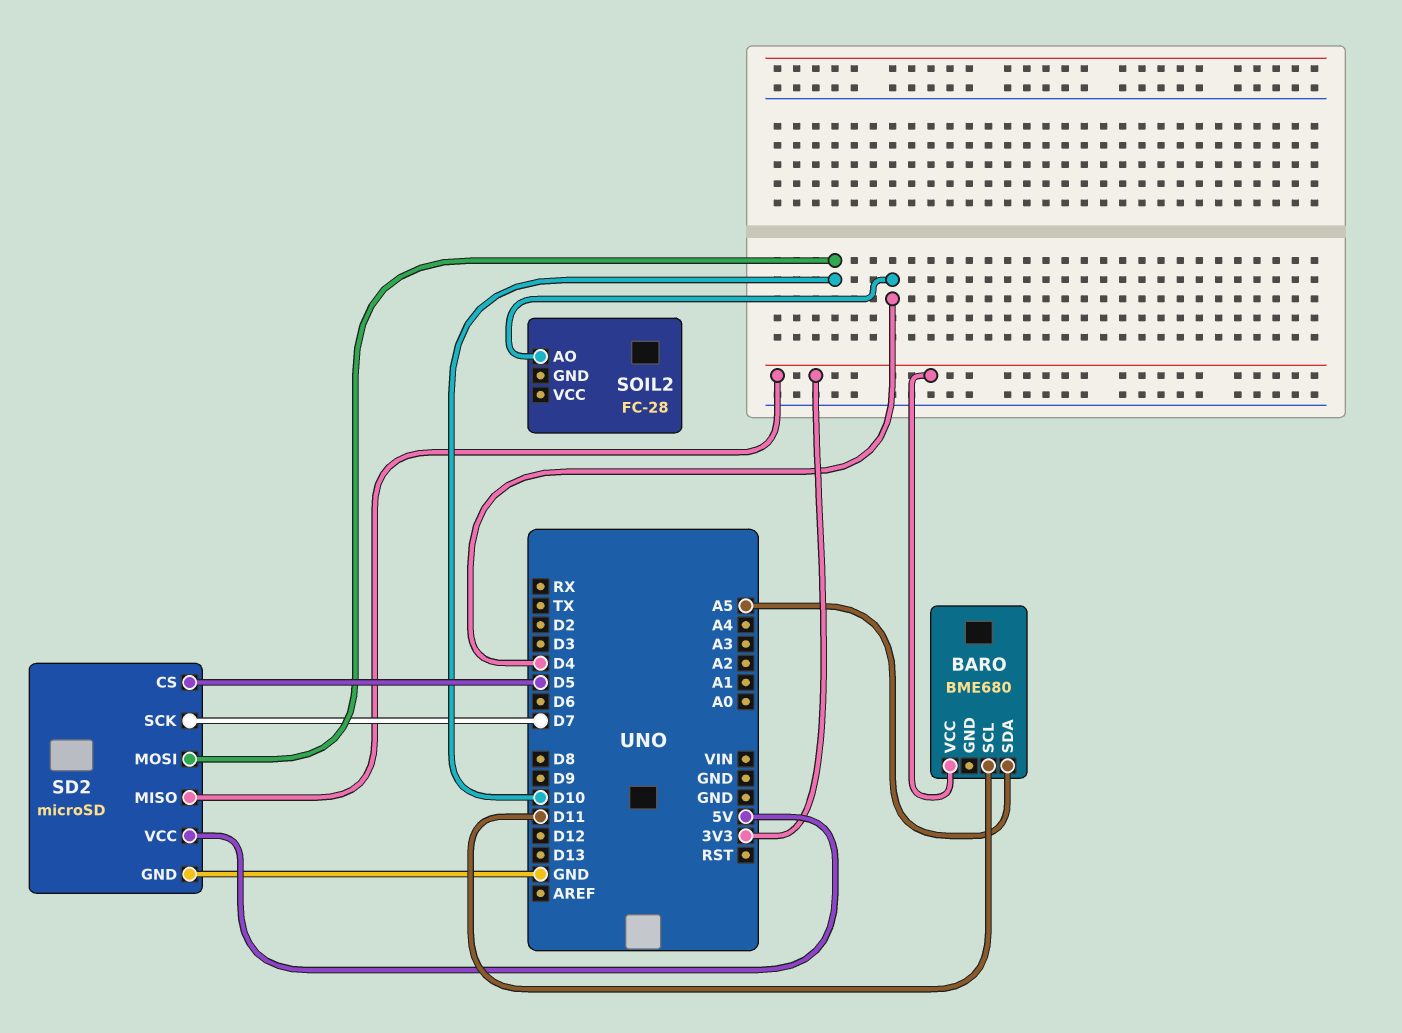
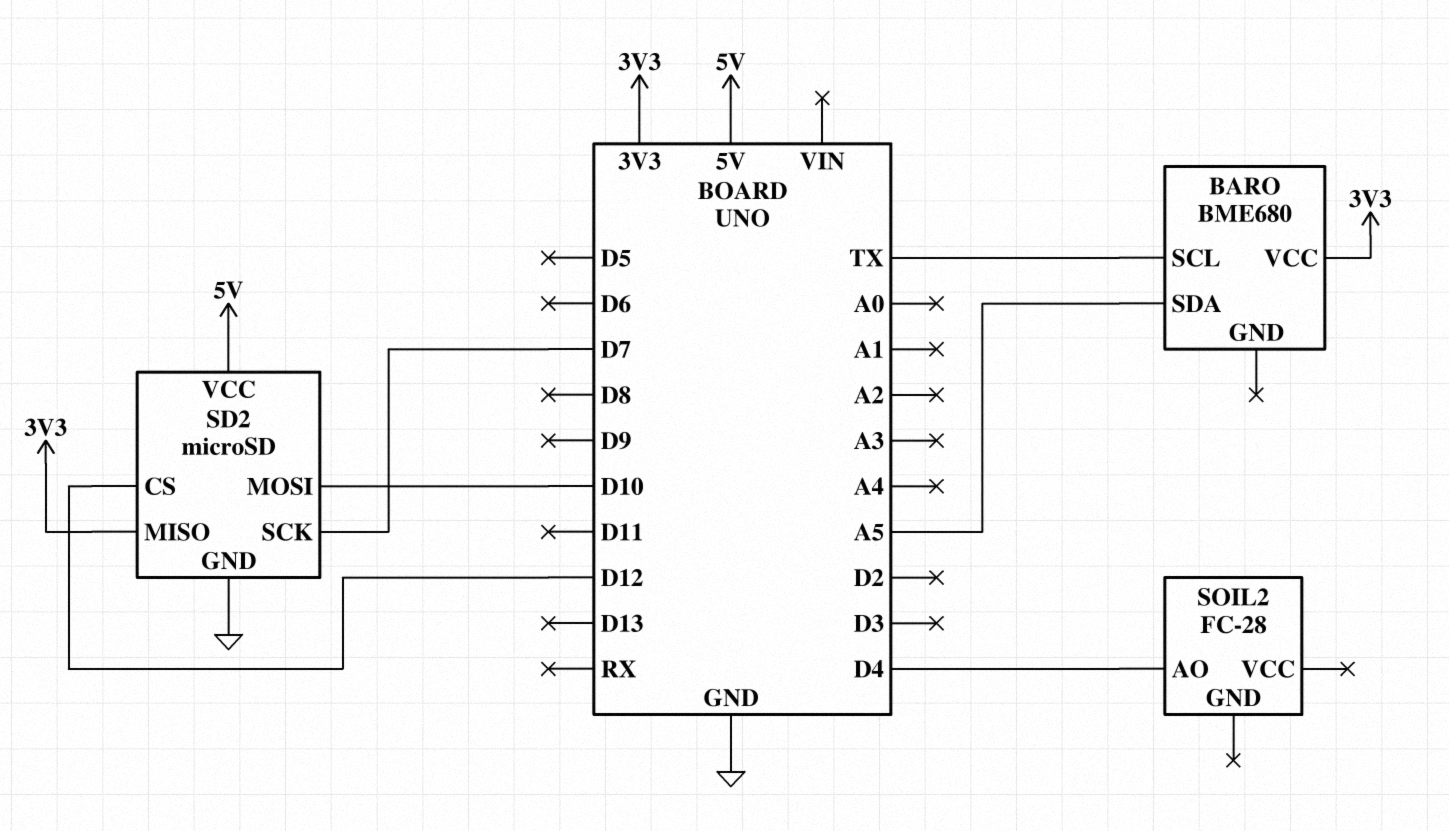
BARO pin SCL: D11 -> TX
SD2 pin CS: D5 -> D12

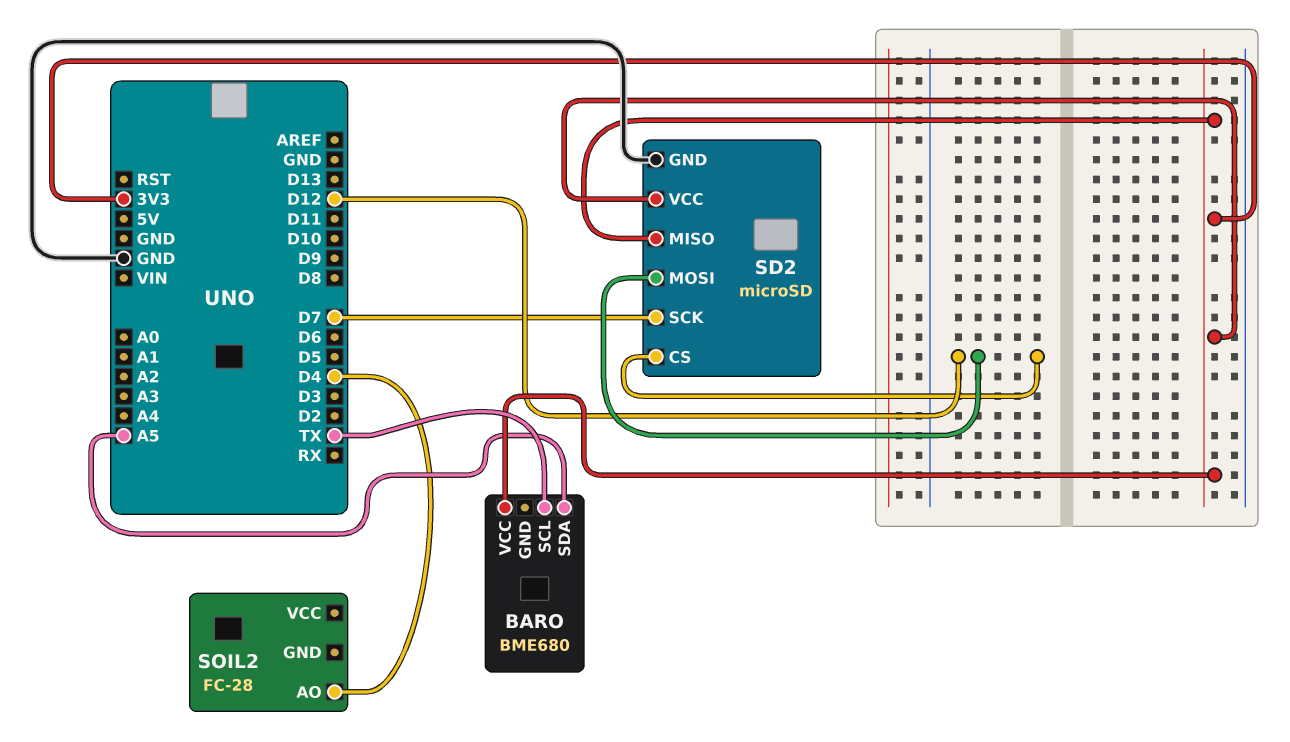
SD2 pin MOSI: D10 -> D12
SD2 pin VCC: 5V -> 3V3

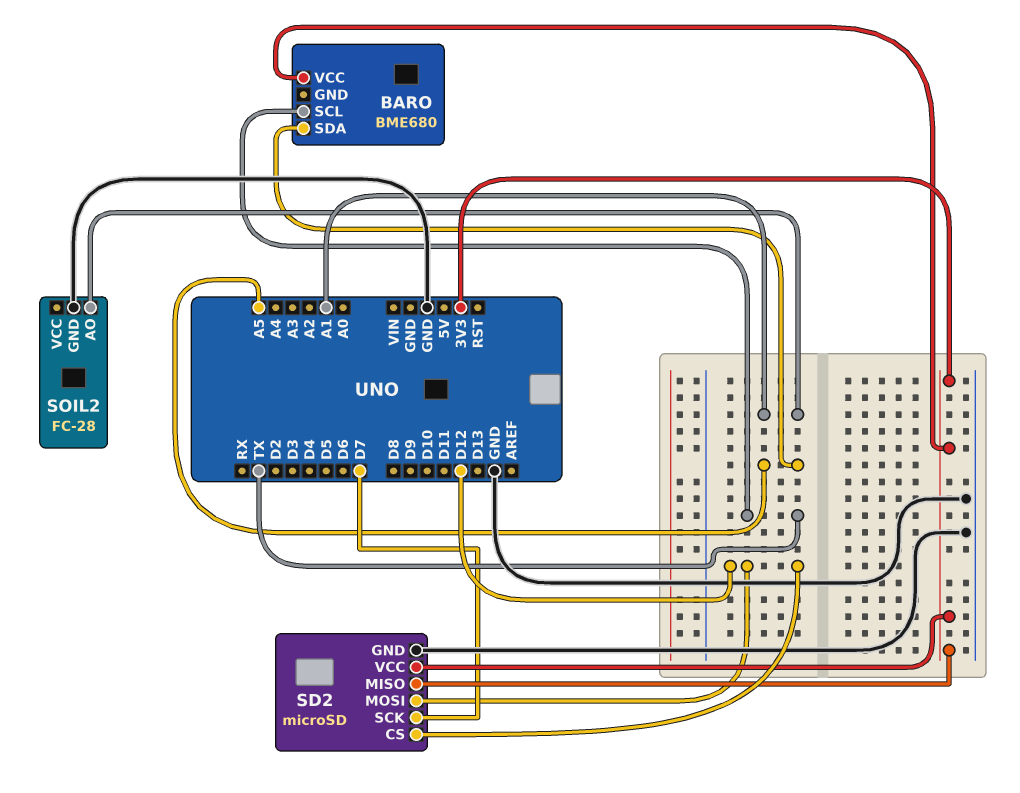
SOIL2 pin AO: D4 -> A1
SOIL2 pin GND: none -> GND

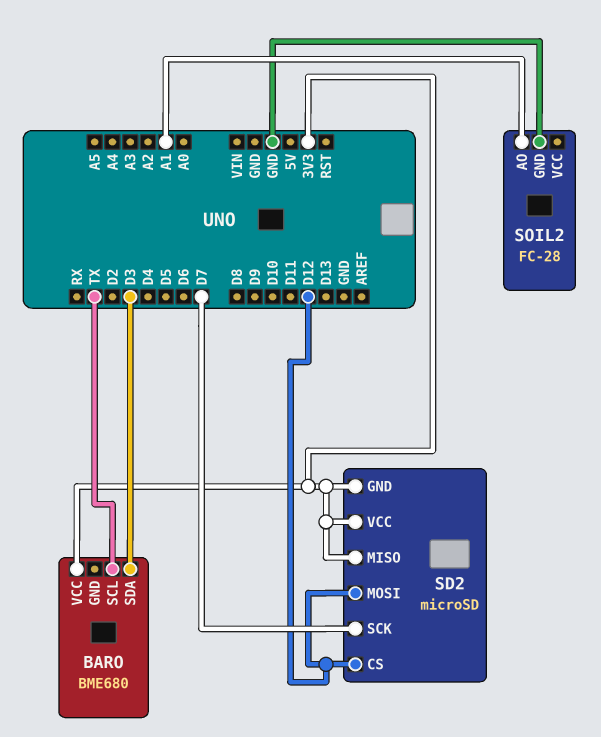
BARO pin SDA: A5 -> D3
SD2 pin GND: GND -> 3V3

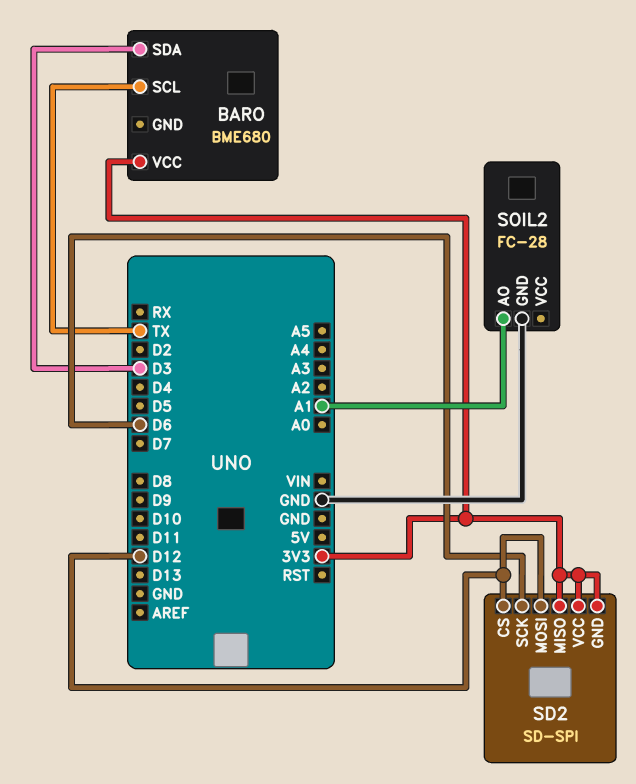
SD2: microSD -> SD-SPI
SD2 pin SCK: D7 -> D6

